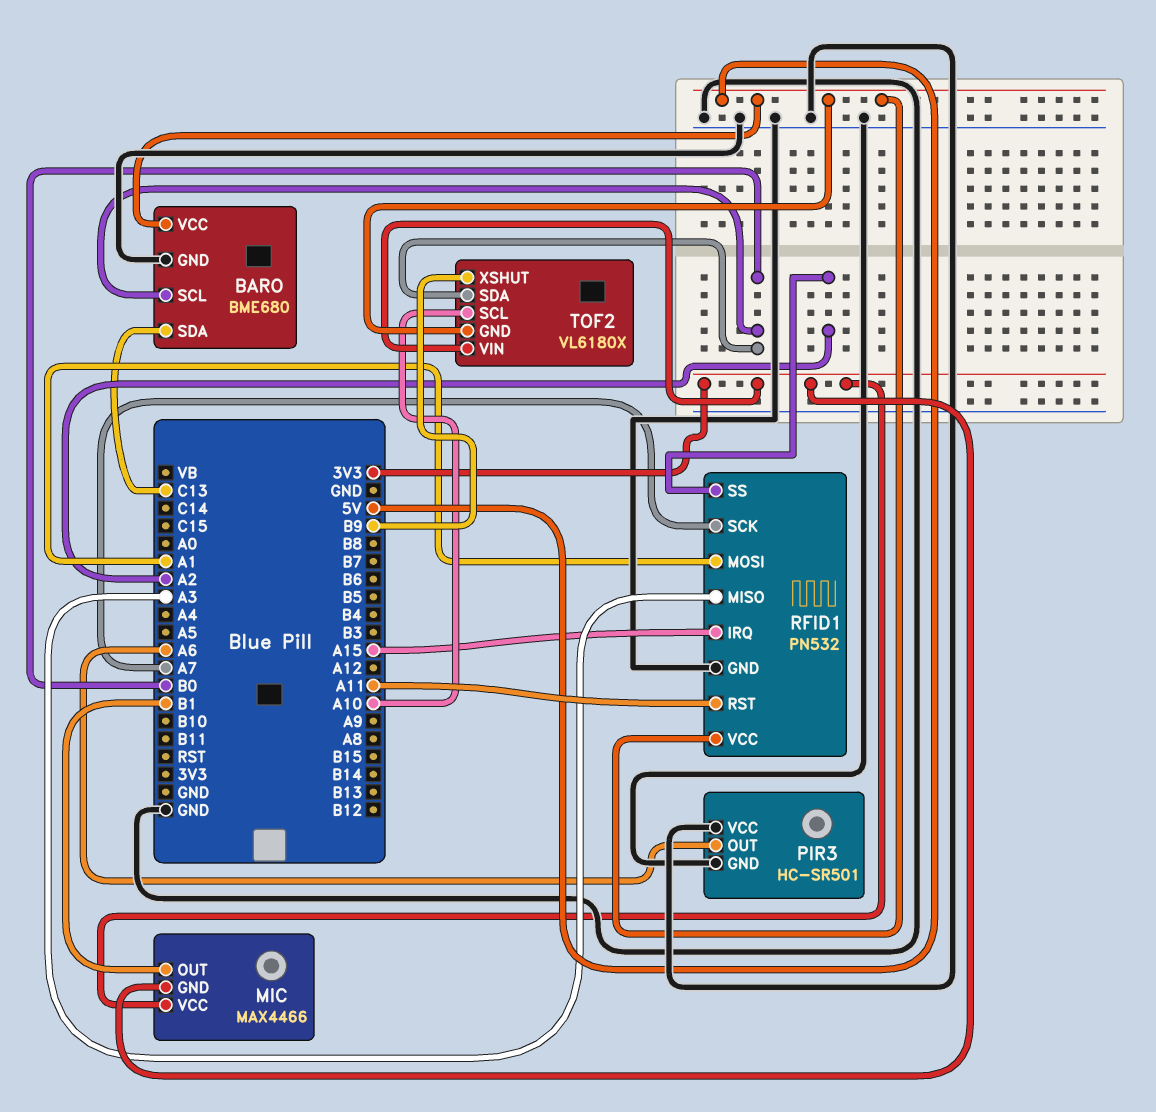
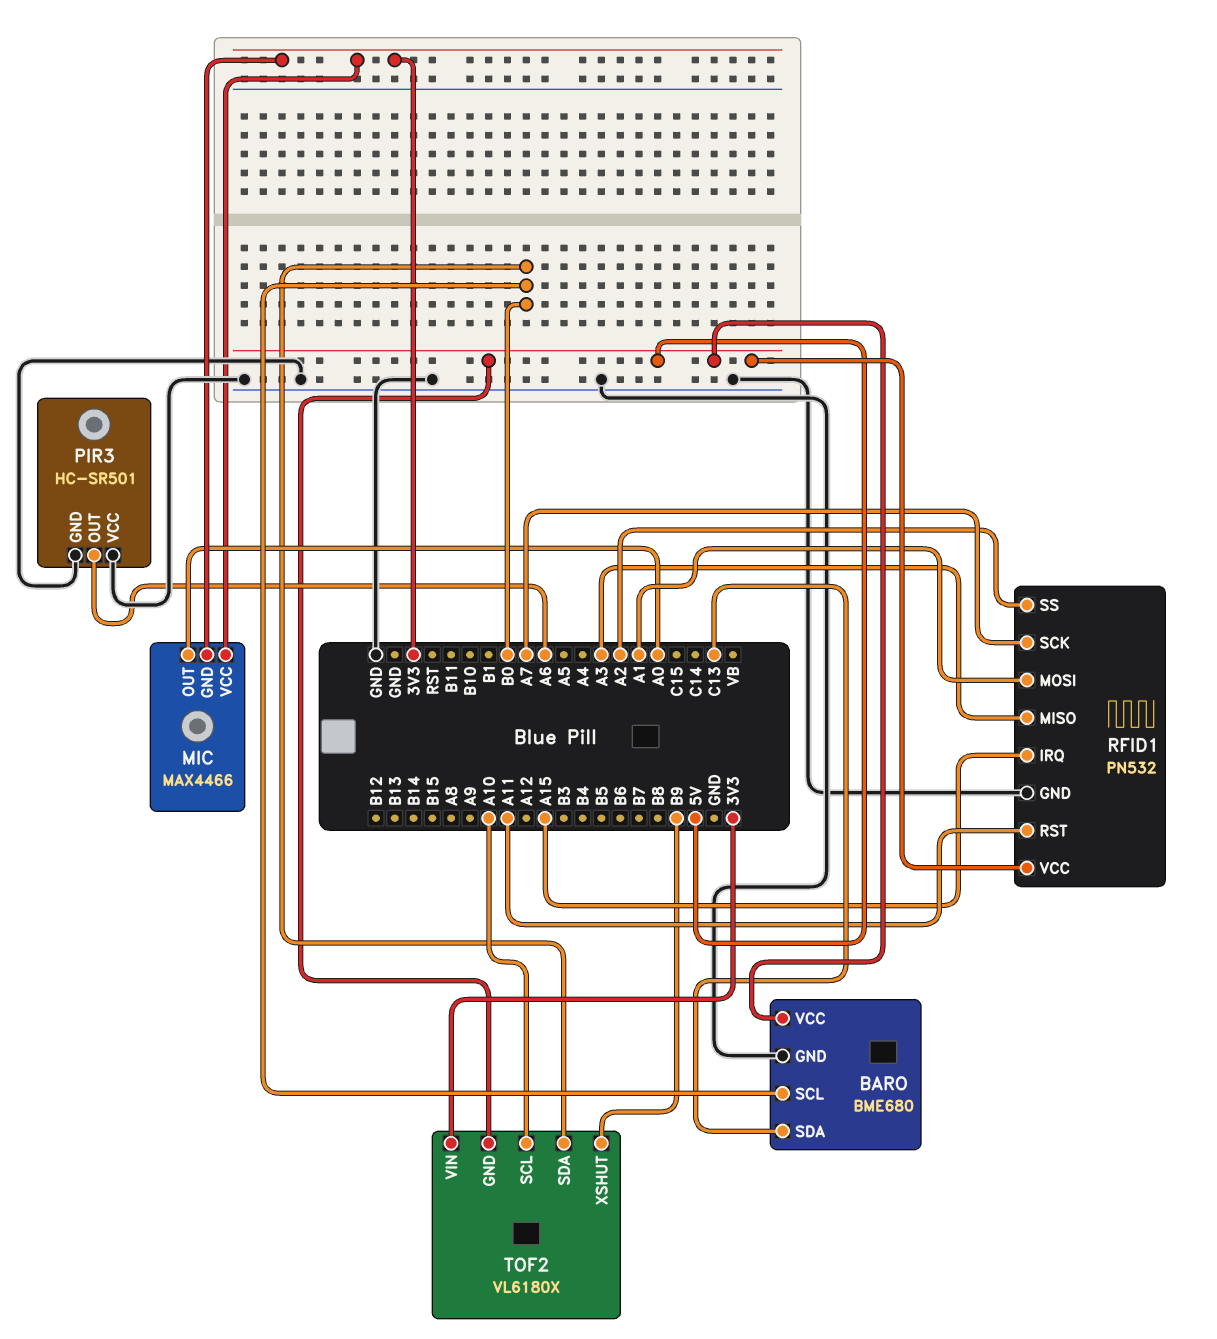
MIC pin OUT: B1 -> A0

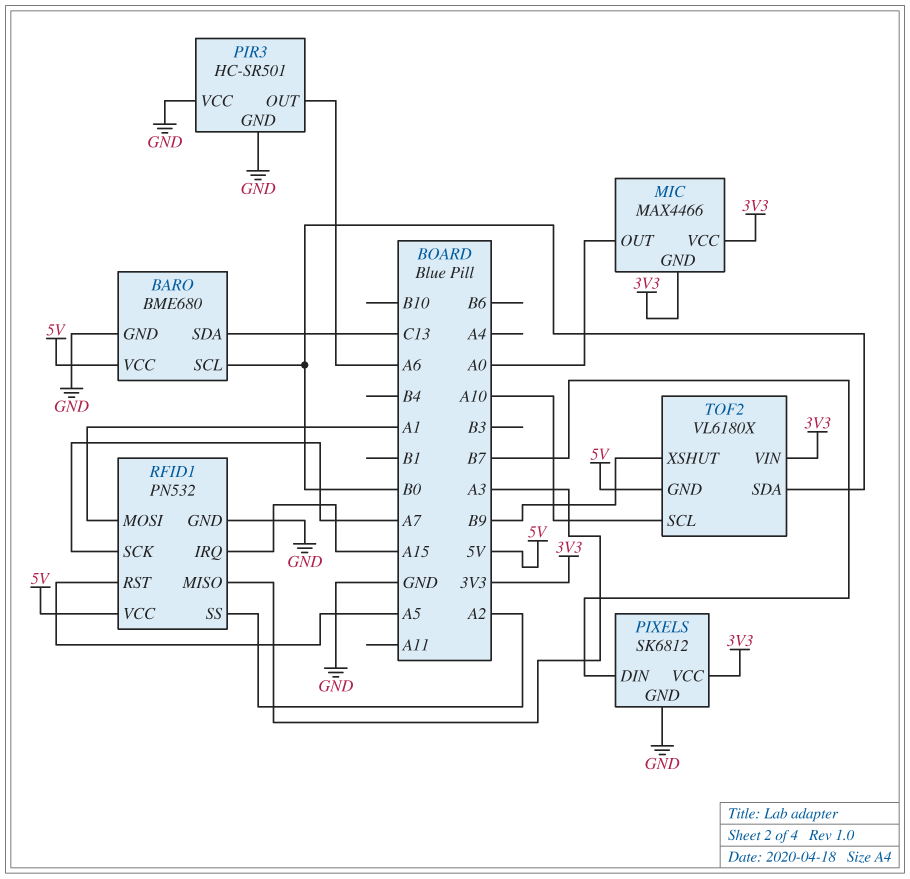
PIXELS: none -> SK6812
PIXELS pin DIN: none -> B7
PIXELS pin GND: none -> GND
PIXELS pin VCC: none -> 3V3
RFID1 pin RST: A11 -> A5

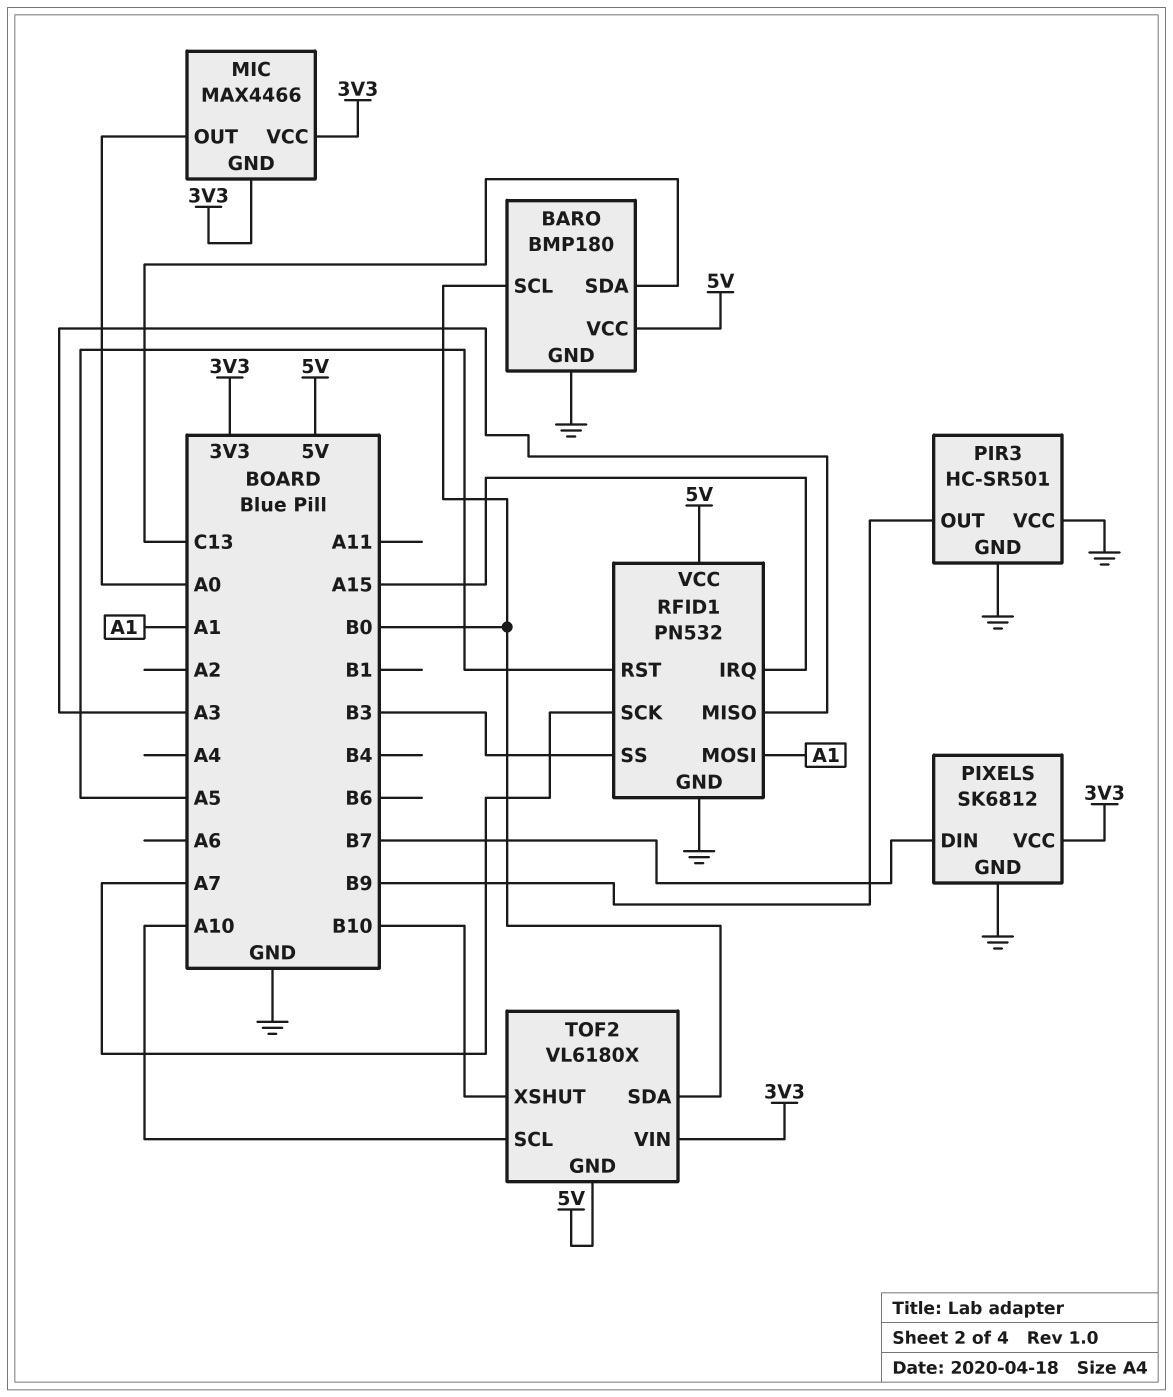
BARO: BME680 -> BMP180
PIR3 pin OUT: A6 -> B9
RFID1 pin SS: A2 -> B3
TOF2 pin XSHUT: B9 -> B10

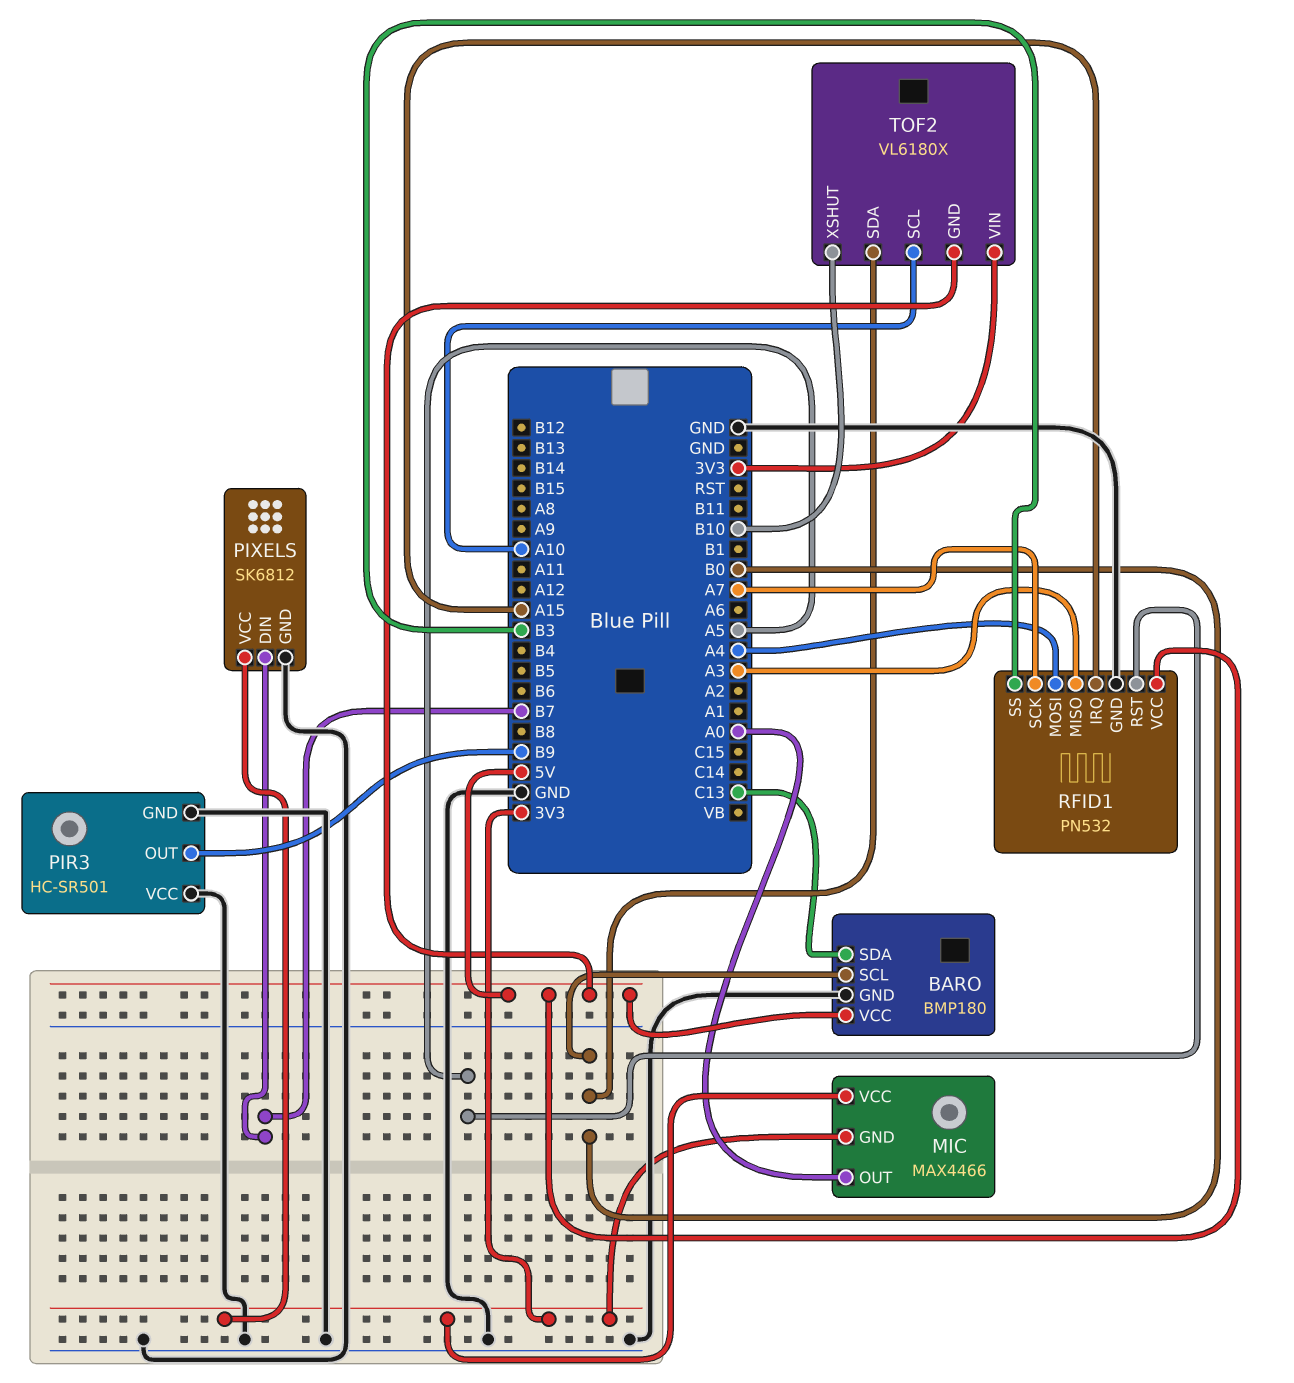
RFID1 pin MOSI: A1 -> A4

